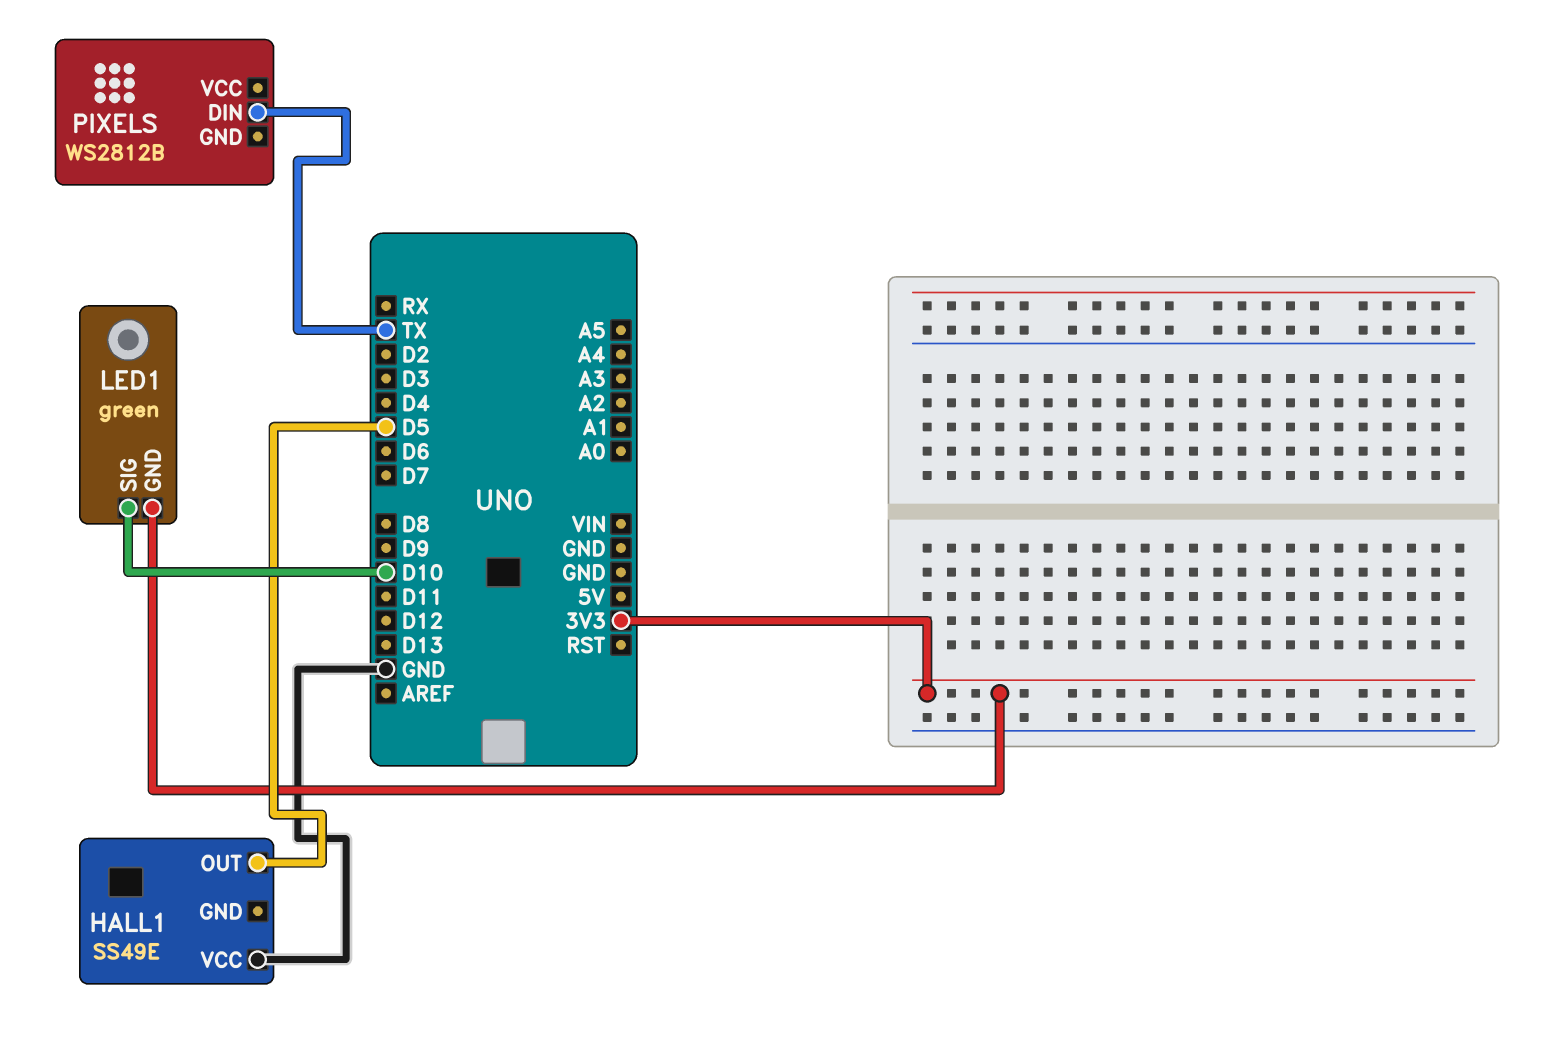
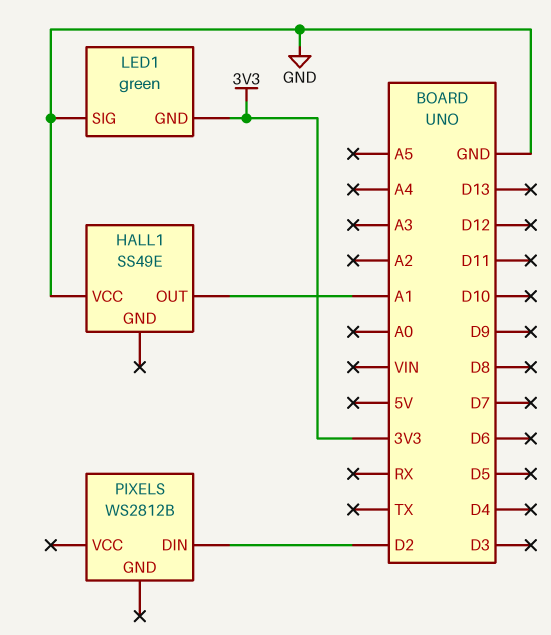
HALL1 pin OUT: D5 -> A1
LED1 pin SIG: D10 -> GND
PIXELS pin DIN: TX -> D2

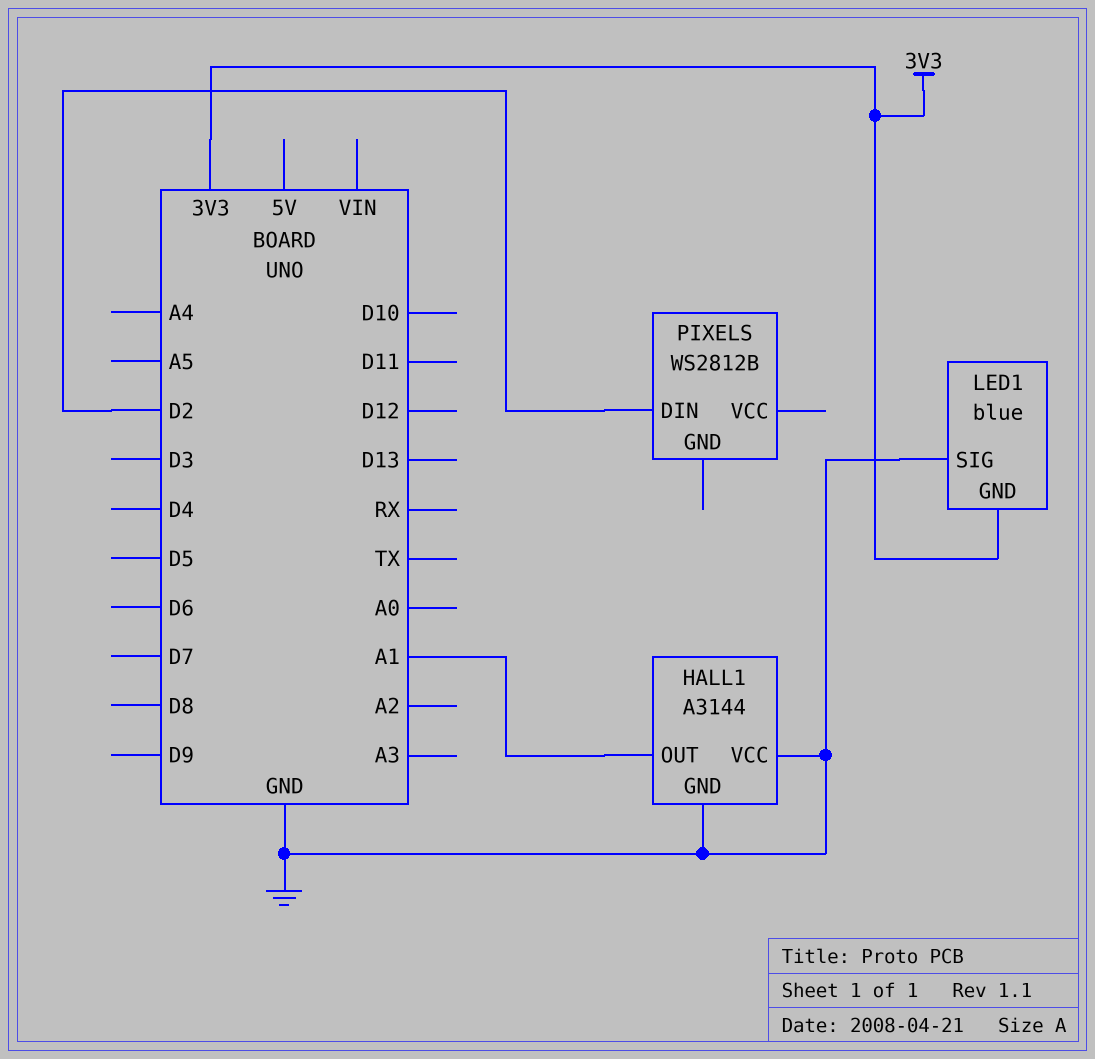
HALL1: SS49E -> A3144
HALL1 pin GND: none -> GND
LED1: green -> blue

